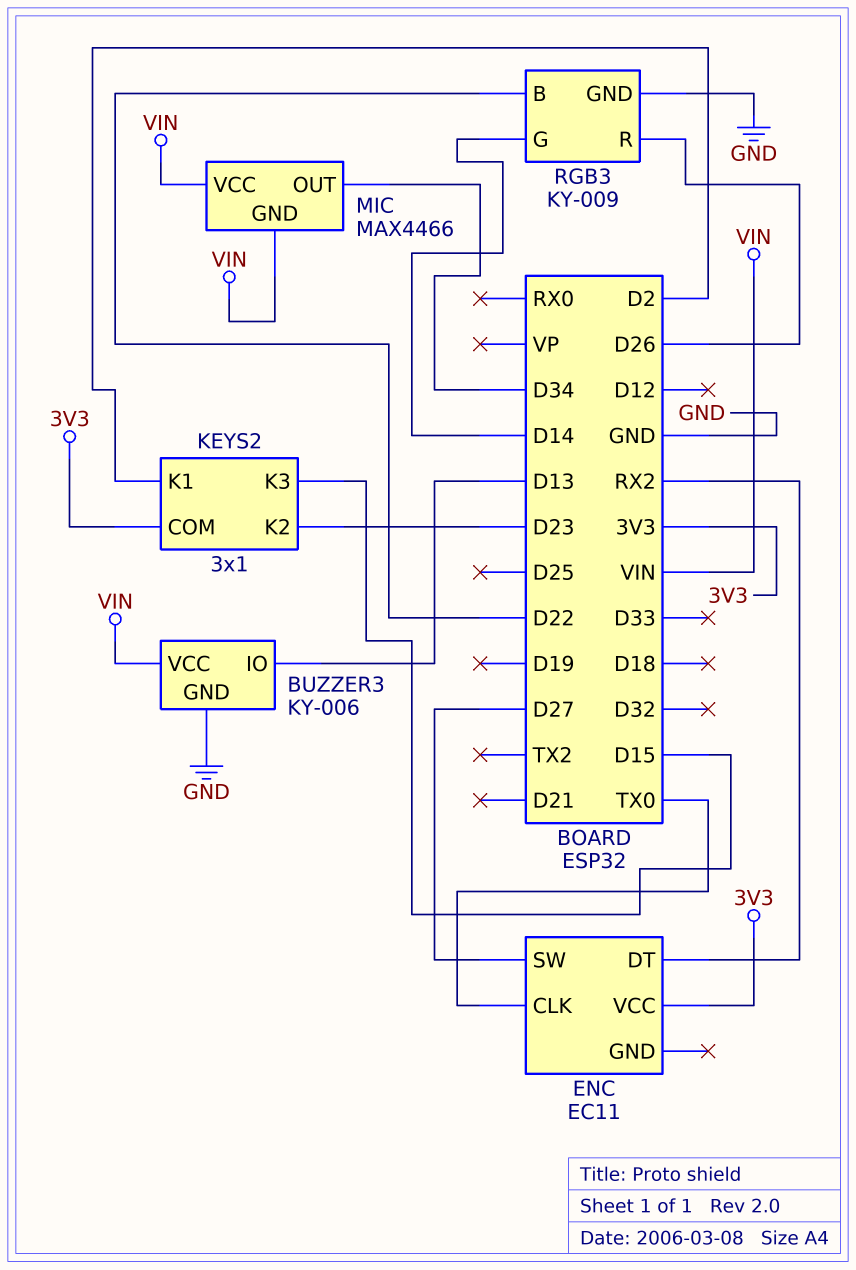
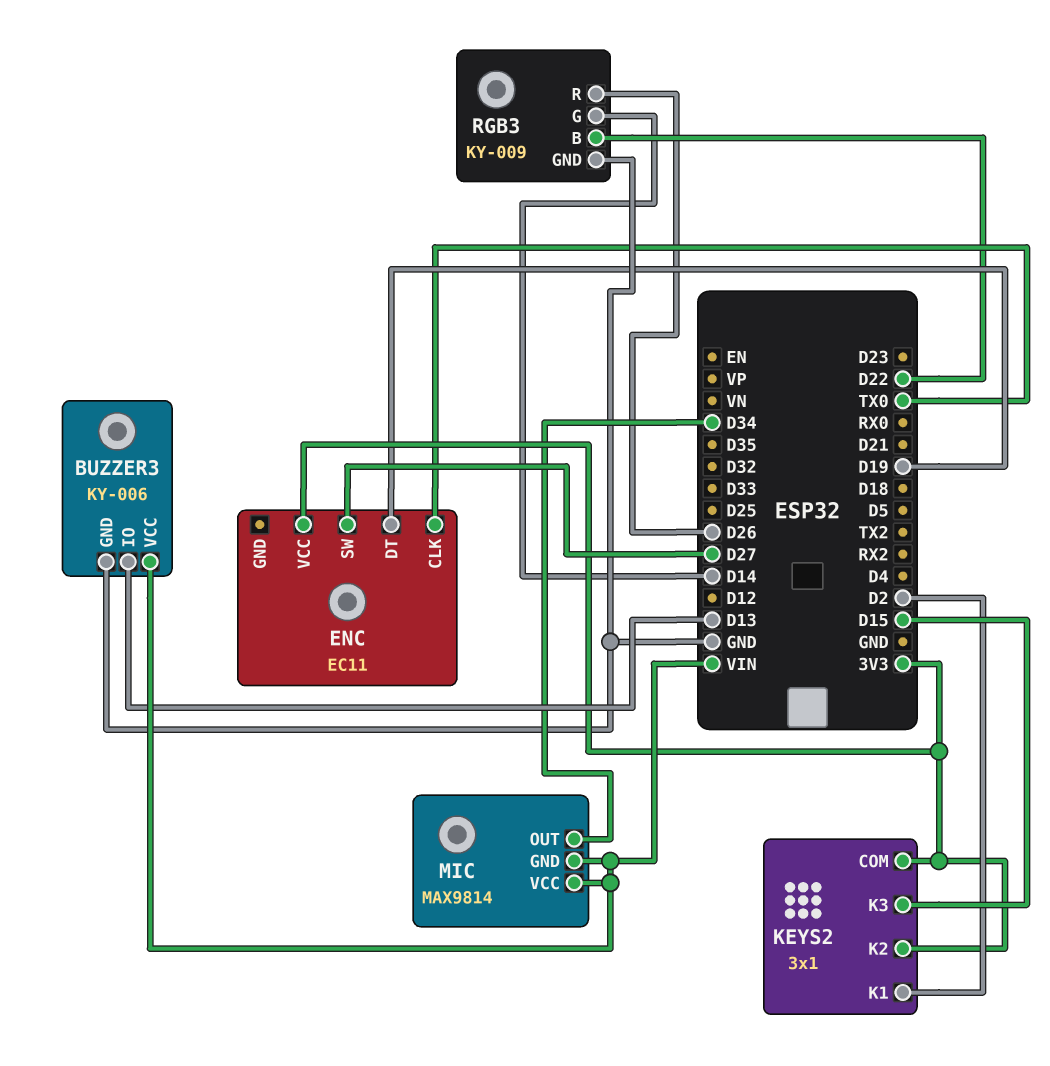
ENC pin DT: RX2 -> D19
KEYS2 pin K2: D23 -> 3V3
MIC: MAX4466 -> MAX9814

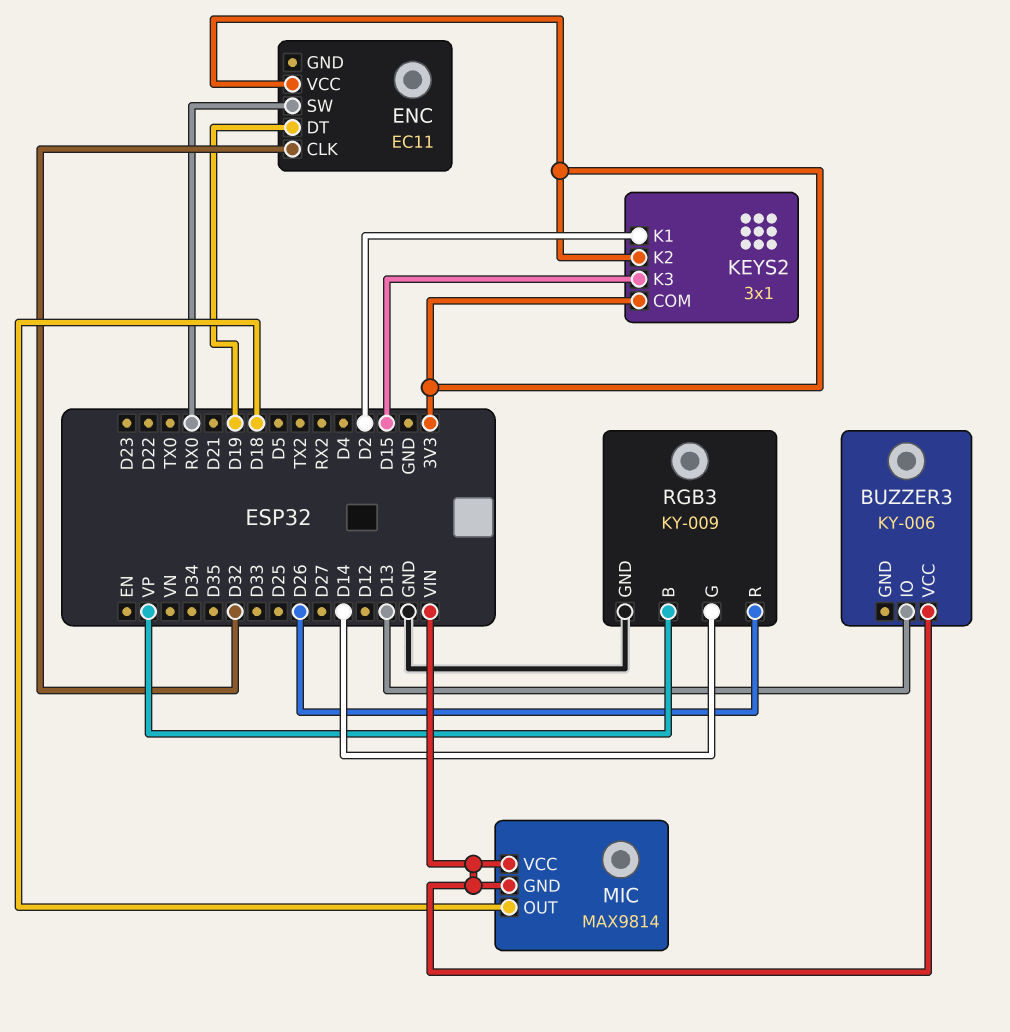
BUZZER3 pin GND: GND -> none
ENC pin CLK: TX0 -> D32
ENC pin SW: D27 -> RX0
MIC pin OUT: D34 -> D18
RGB3 pin B: D22 -> VP

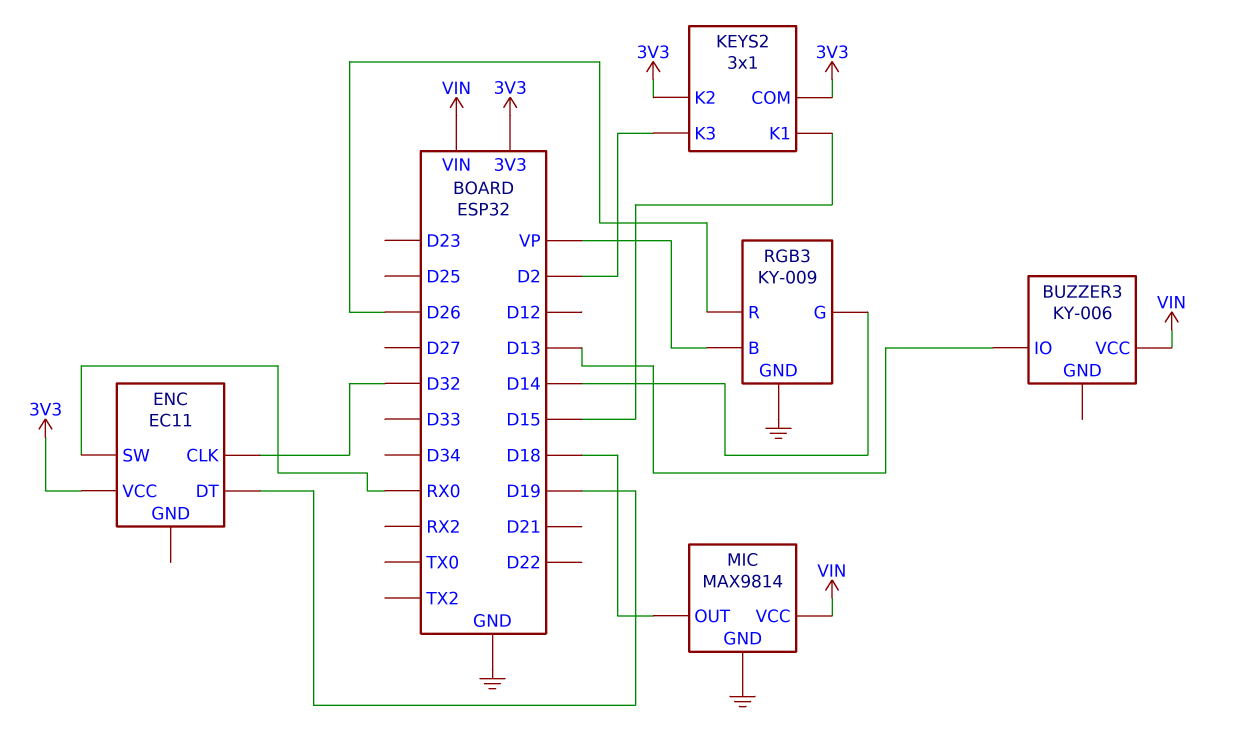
KEYS2 pin K1: D2 -> D15
KEYS2 pin K3: D15 -> D2
MIC pin GND: VIN -> GND

